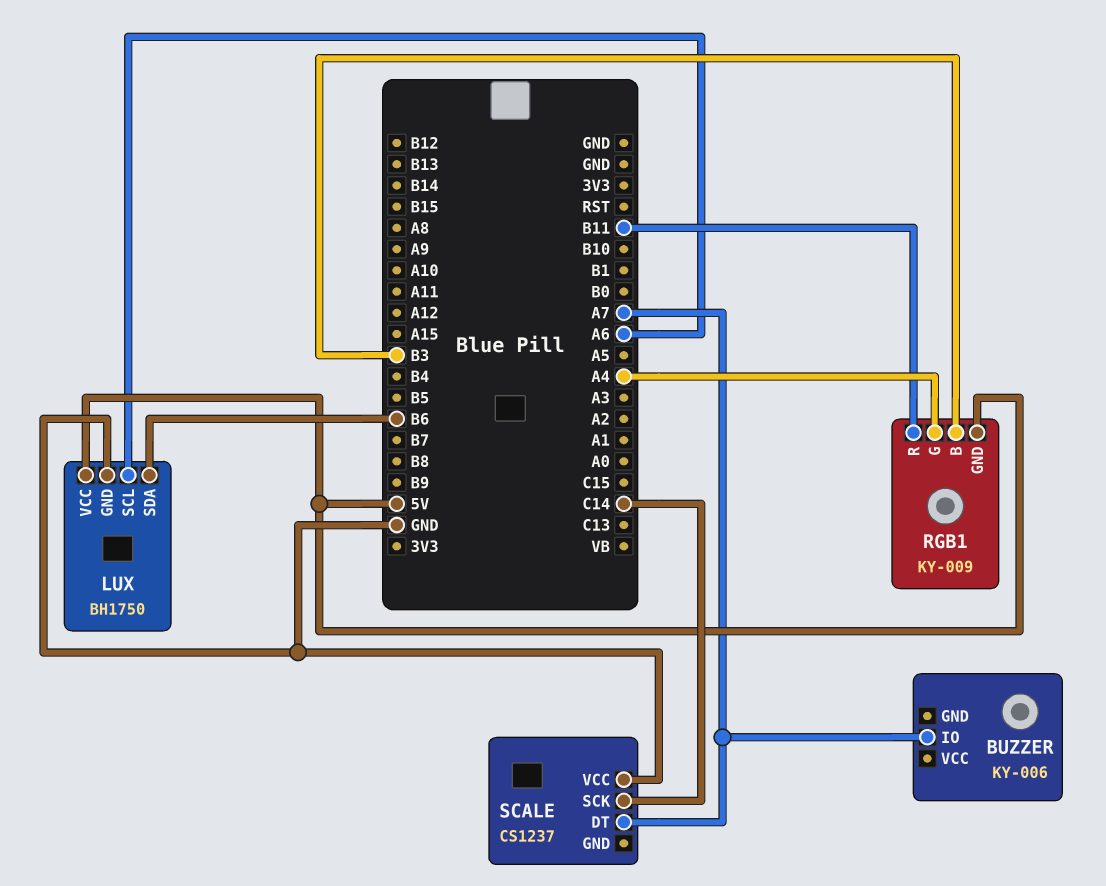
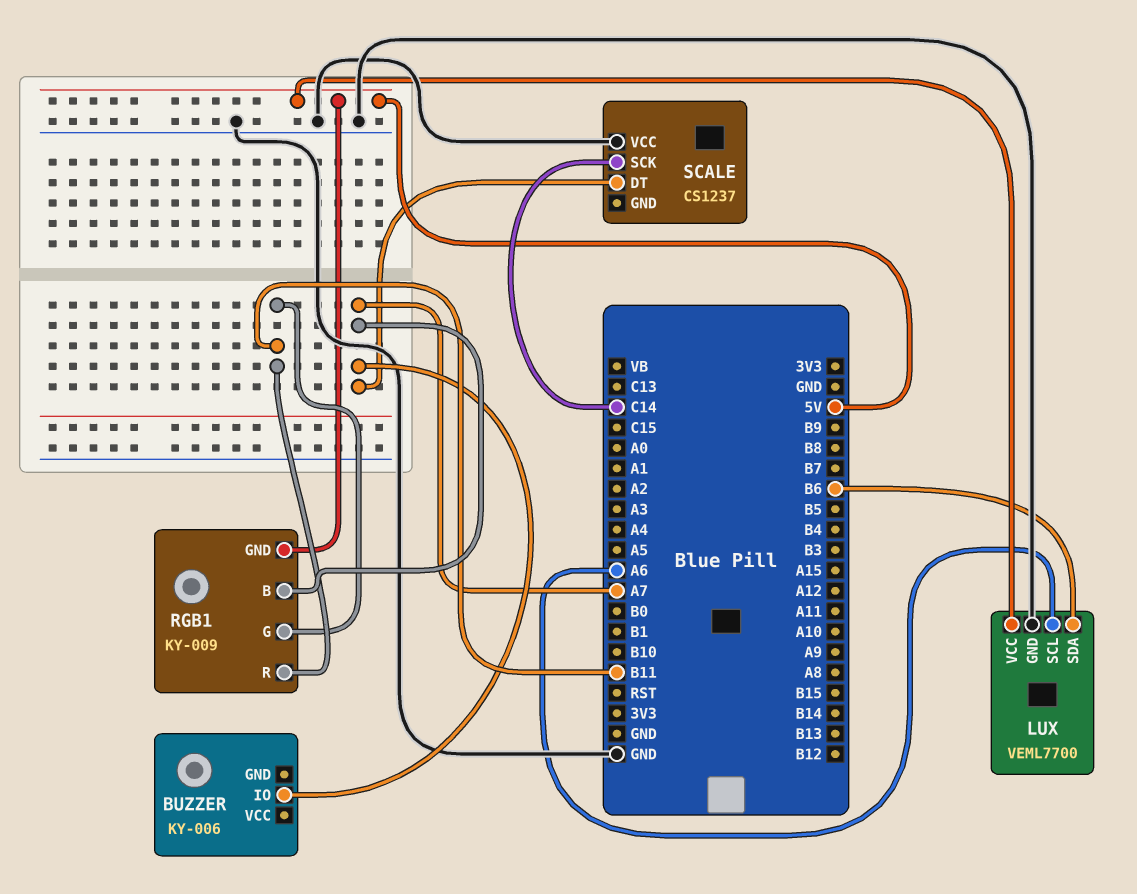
LUX: BH1750 -> VEML7700
RGB1 pin B: B3 -> A7
RGB1 pin G: A4 -> B11

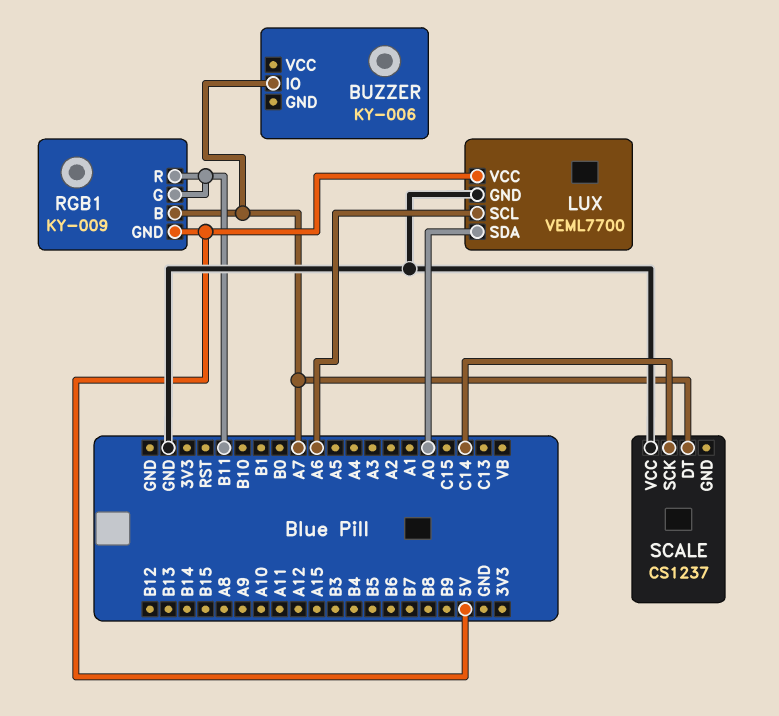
LUX pin SDA: B6 -> A0

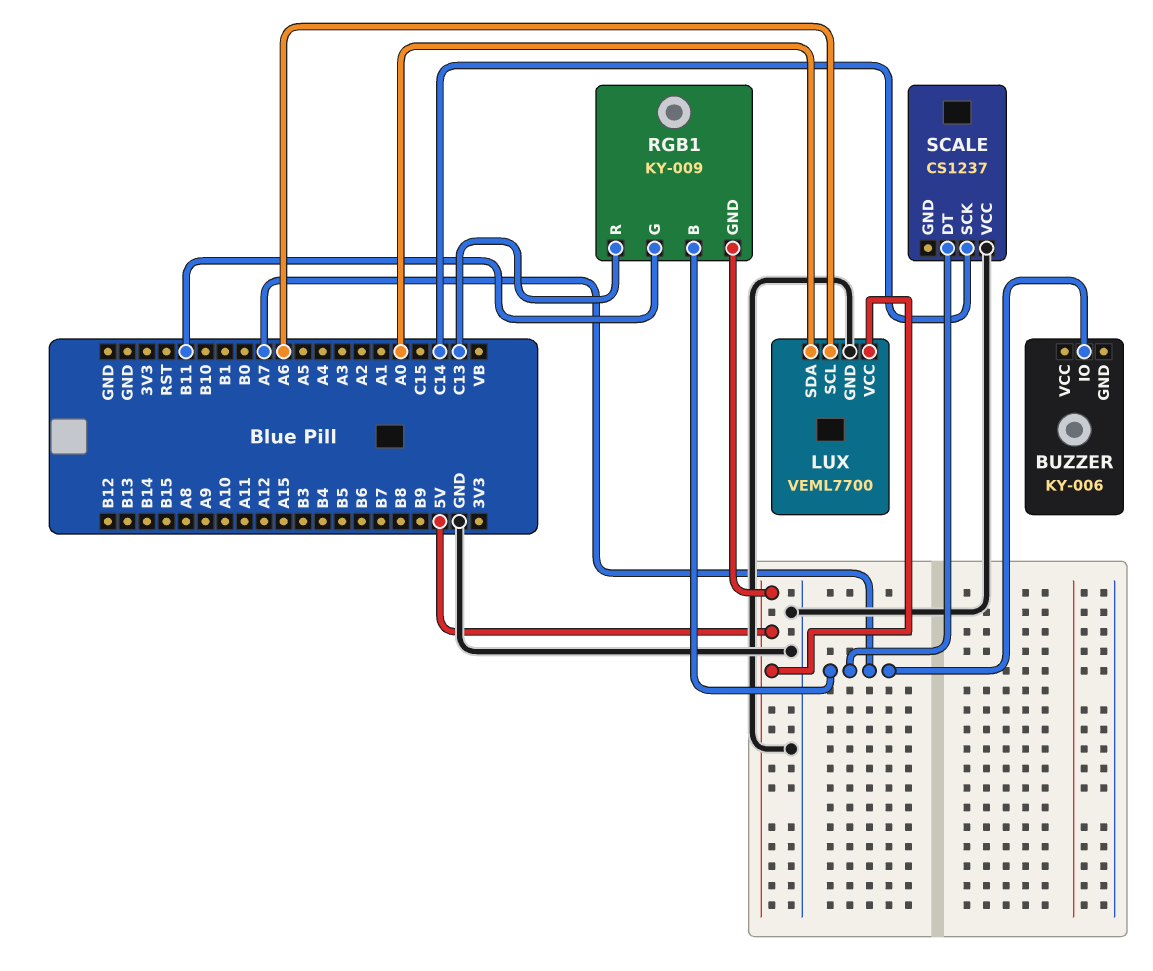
RGB1 pin R: B11 -> C13

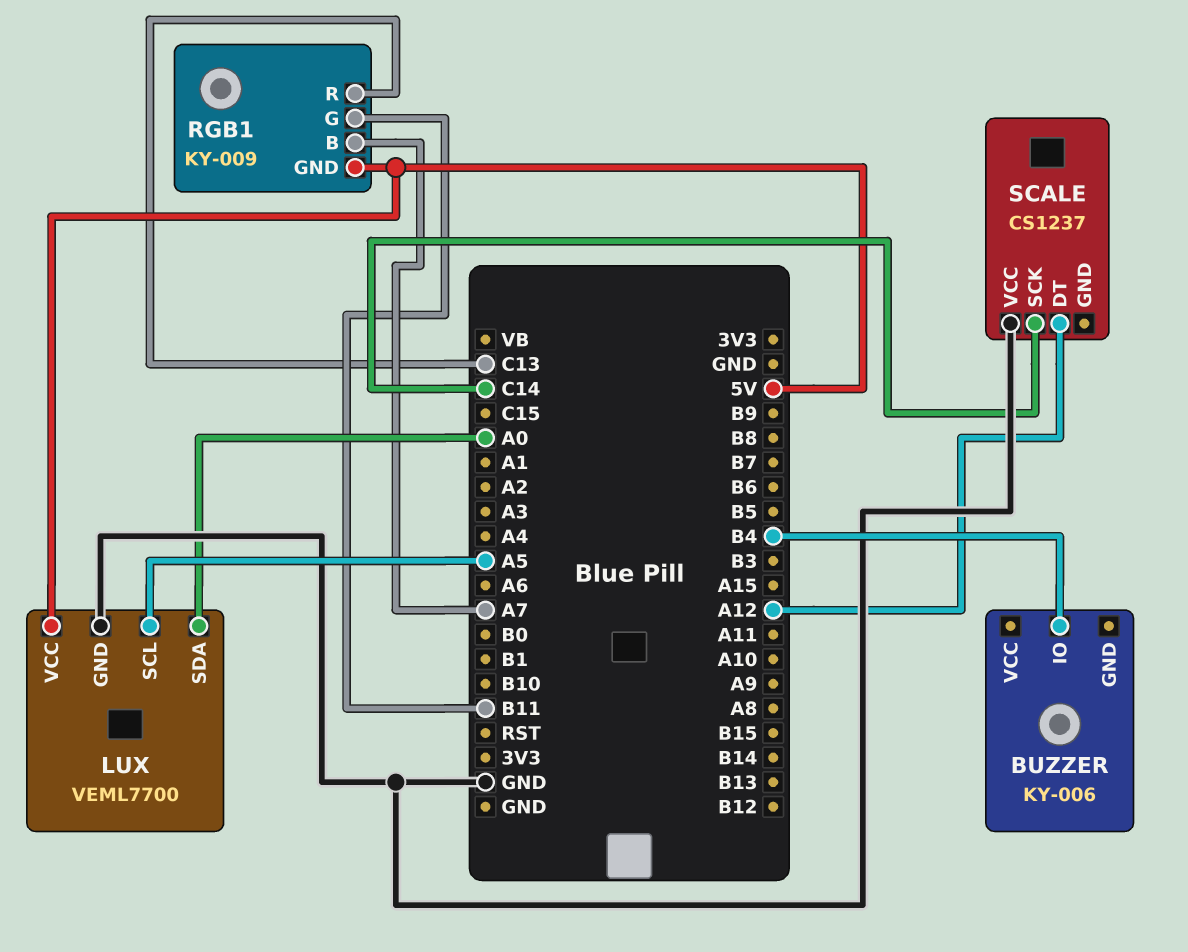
BUZZER pin IO: A7 -> B4
LUX pin SCL: A6 -> A5
SCALE pin DT: A7 -> A12

